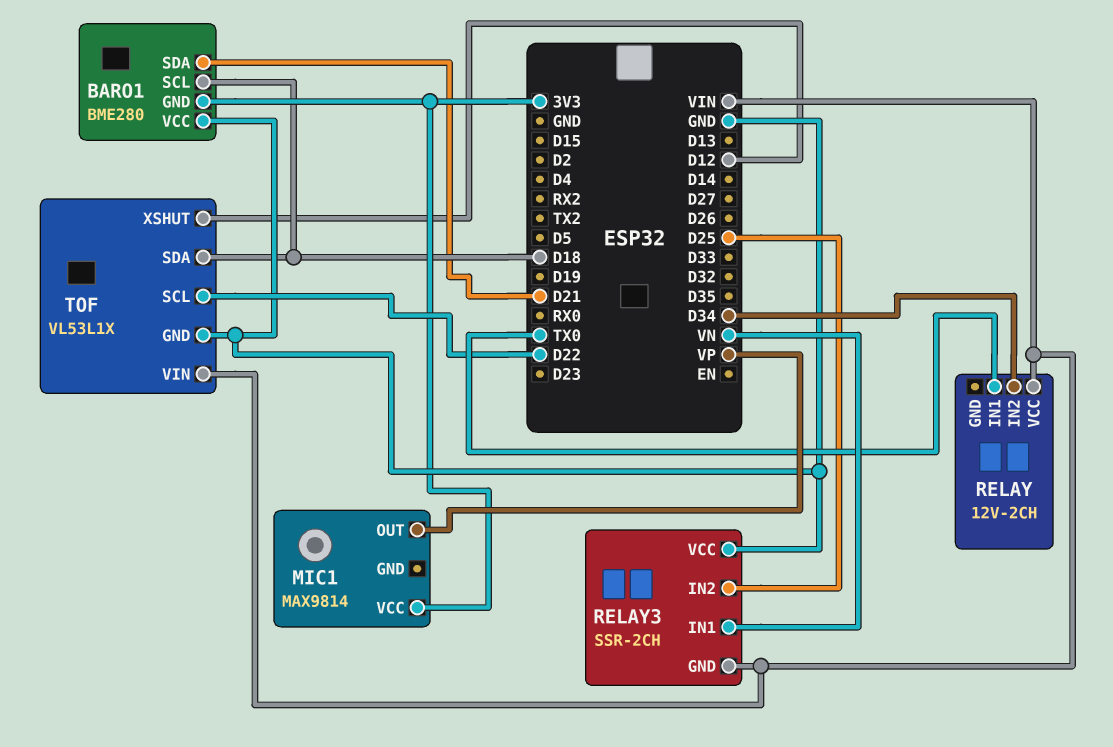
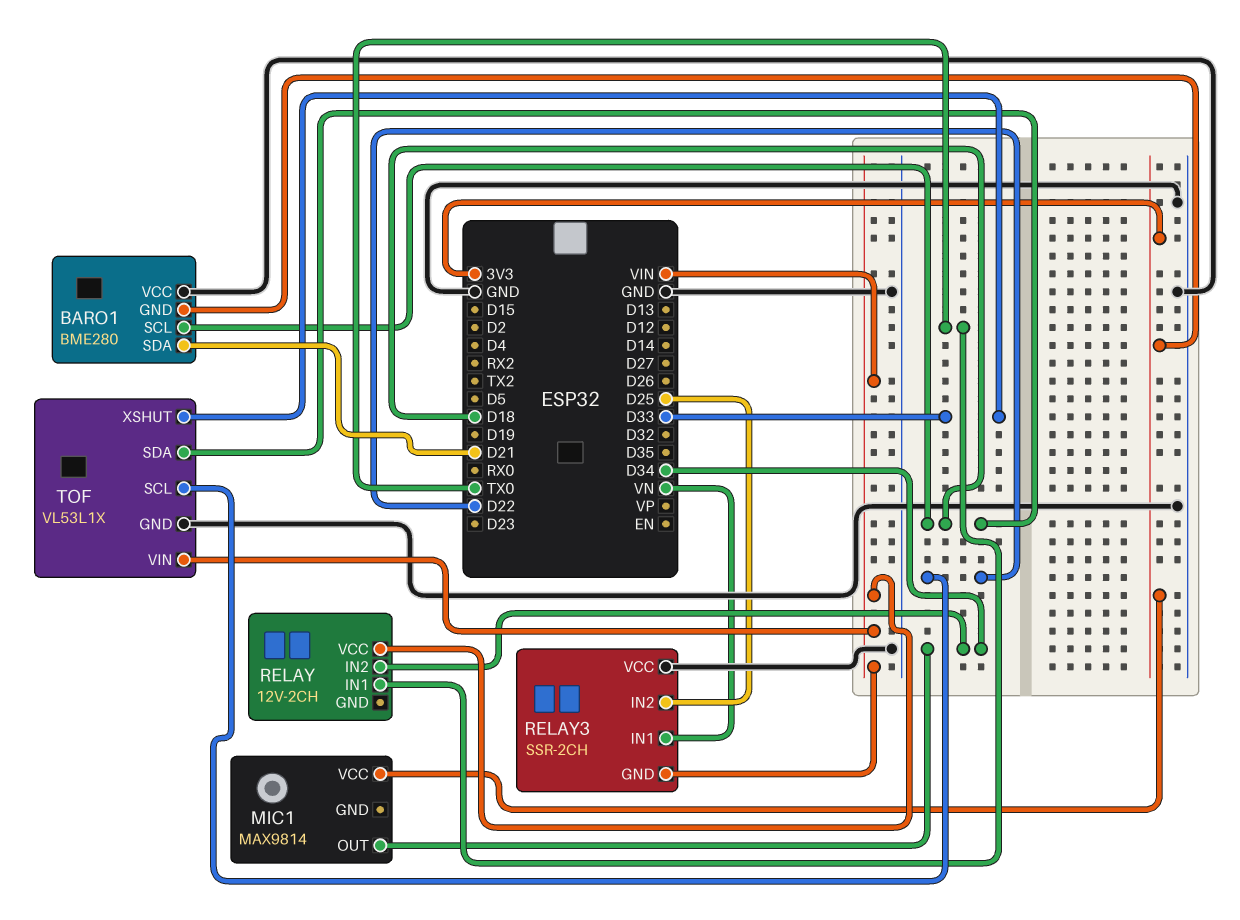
MIC1 pin OUT: VP -> D34
TOF pin XSHUT: D12 -> D33

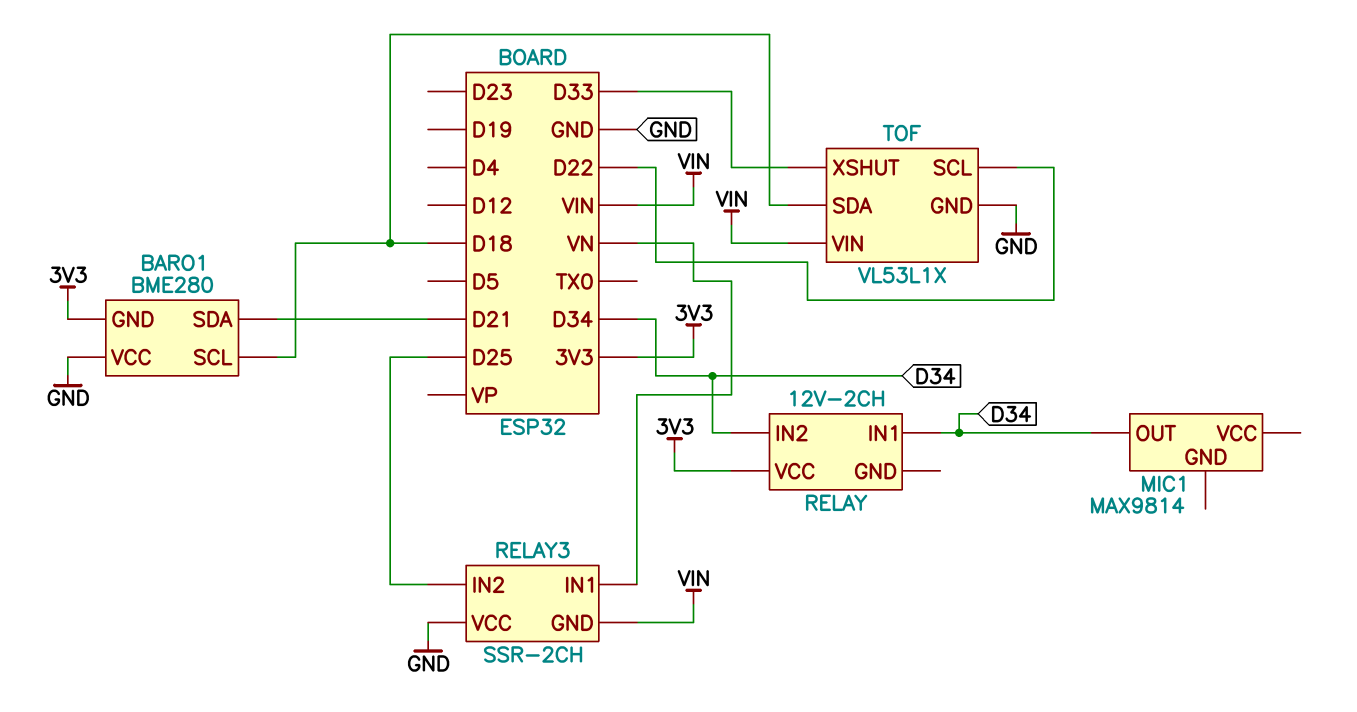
MIC1 pin VCC: 3V3 -> none
RELAY pin IN1: TX0 -> D34
RELAY pin VCC: VIN -> 3V3

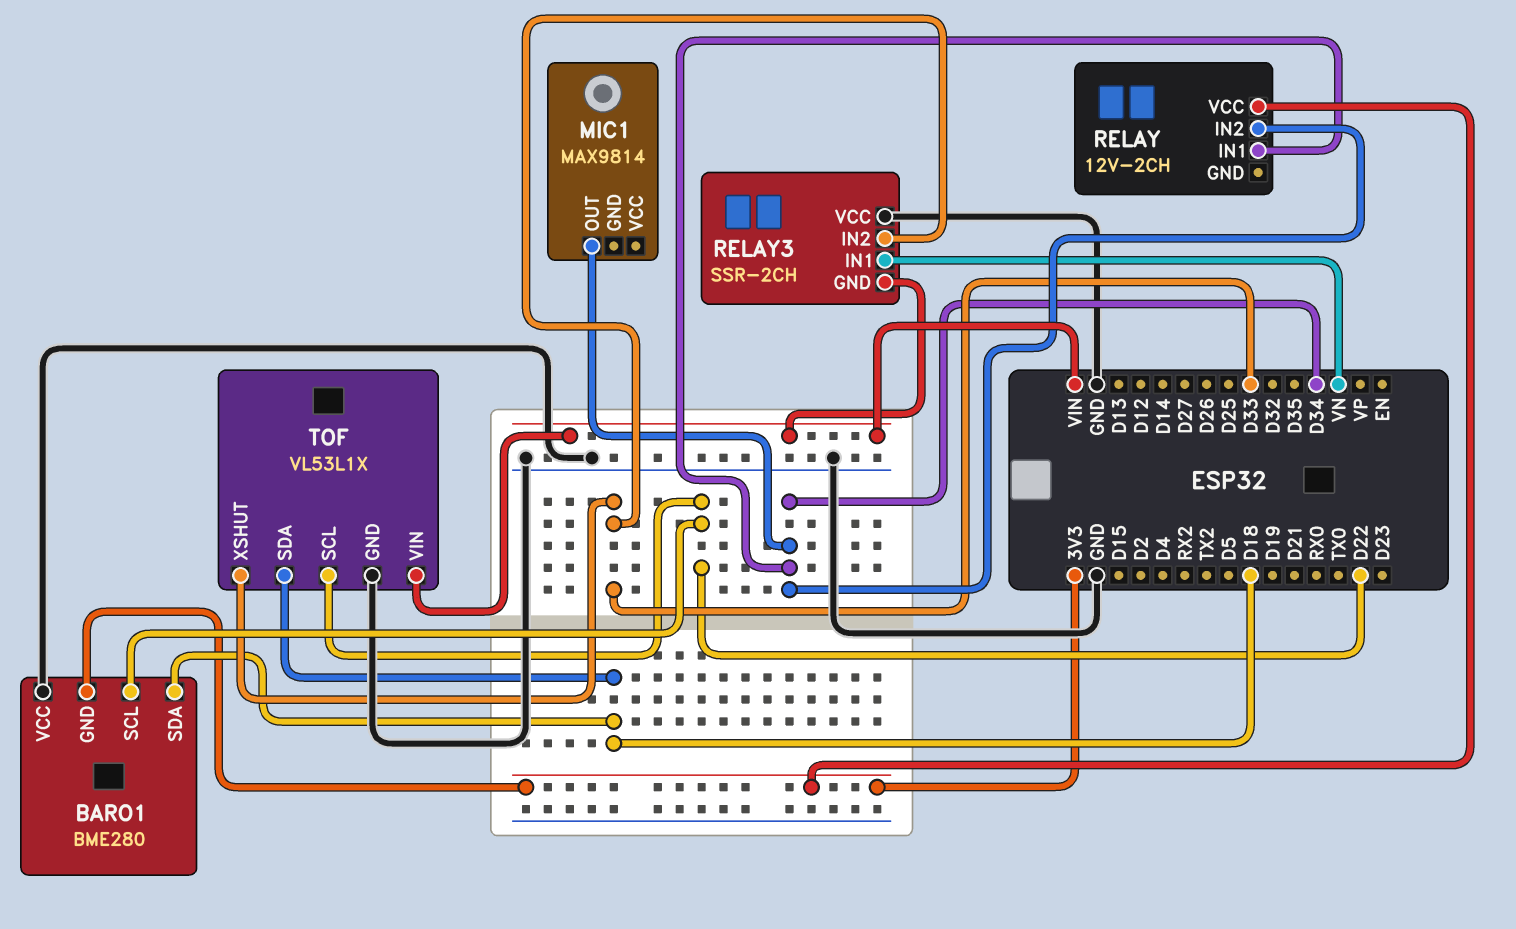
BARO1 pin SCL: D18 -> D22
BARO1 pin SDA: D21 -> D18
RELAY3 pin IN2: D25 -> D33

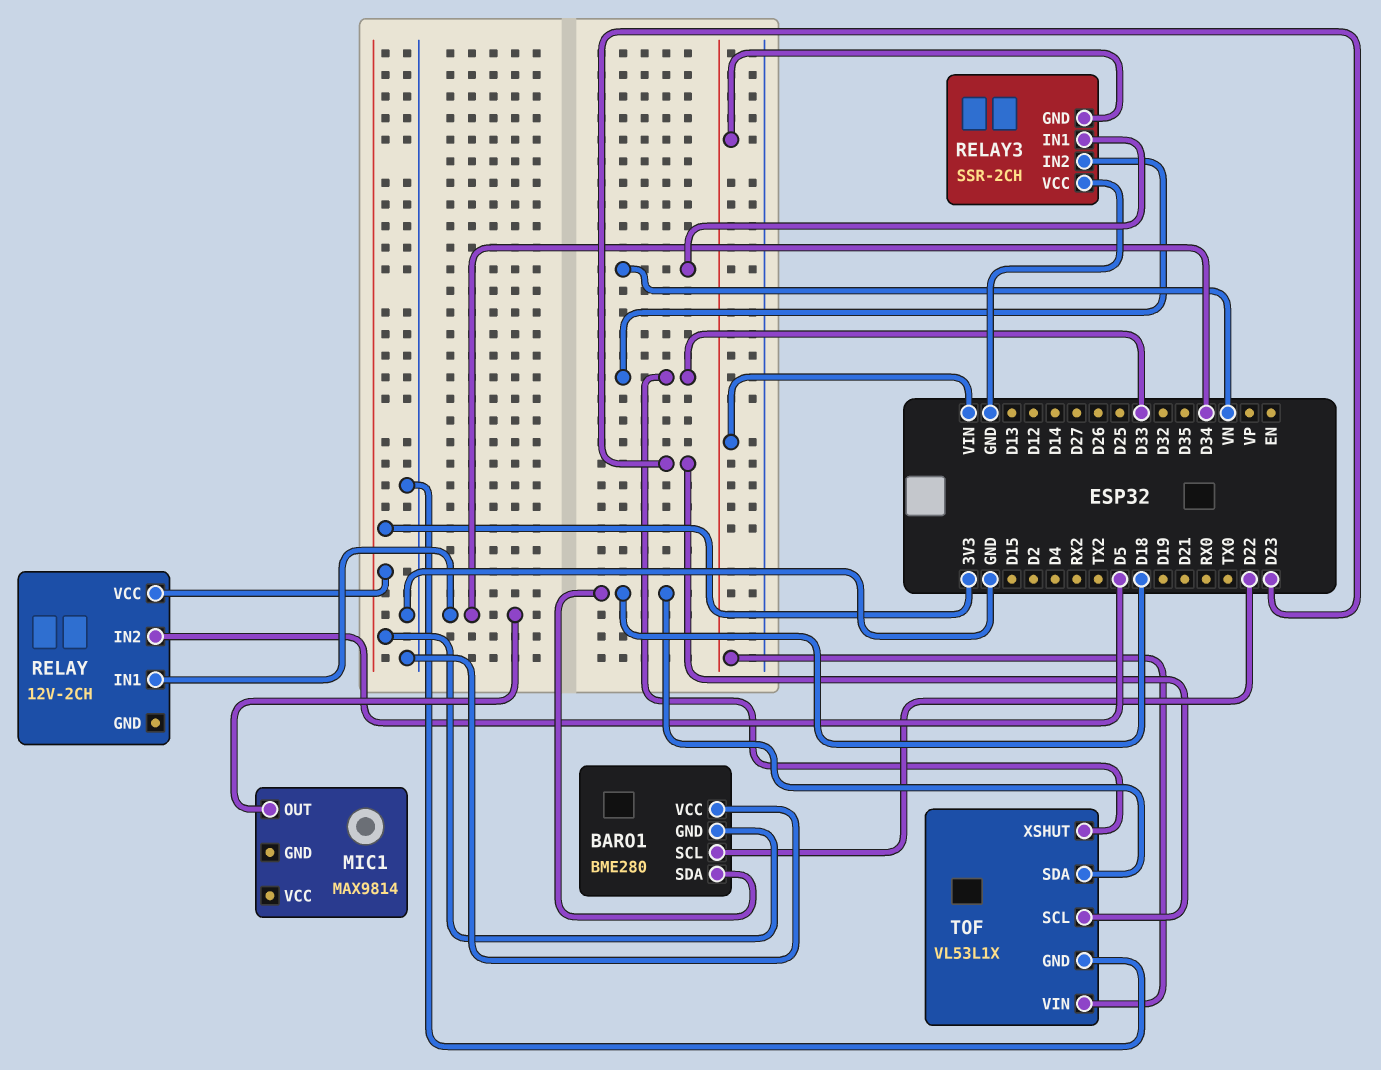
RELAY pin IN2: D34 -> D5
TOF pin SCL: D22 -> D23

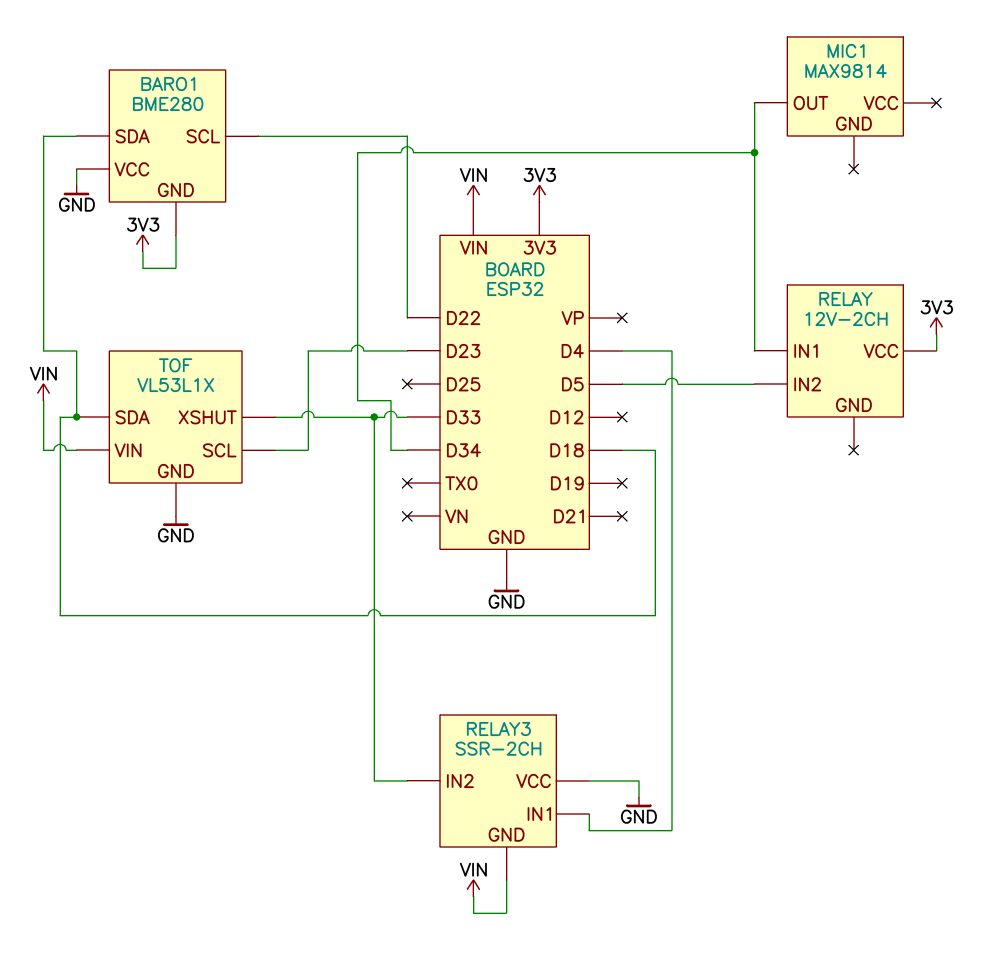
RELAY3 pin IN1: VN -> D4

